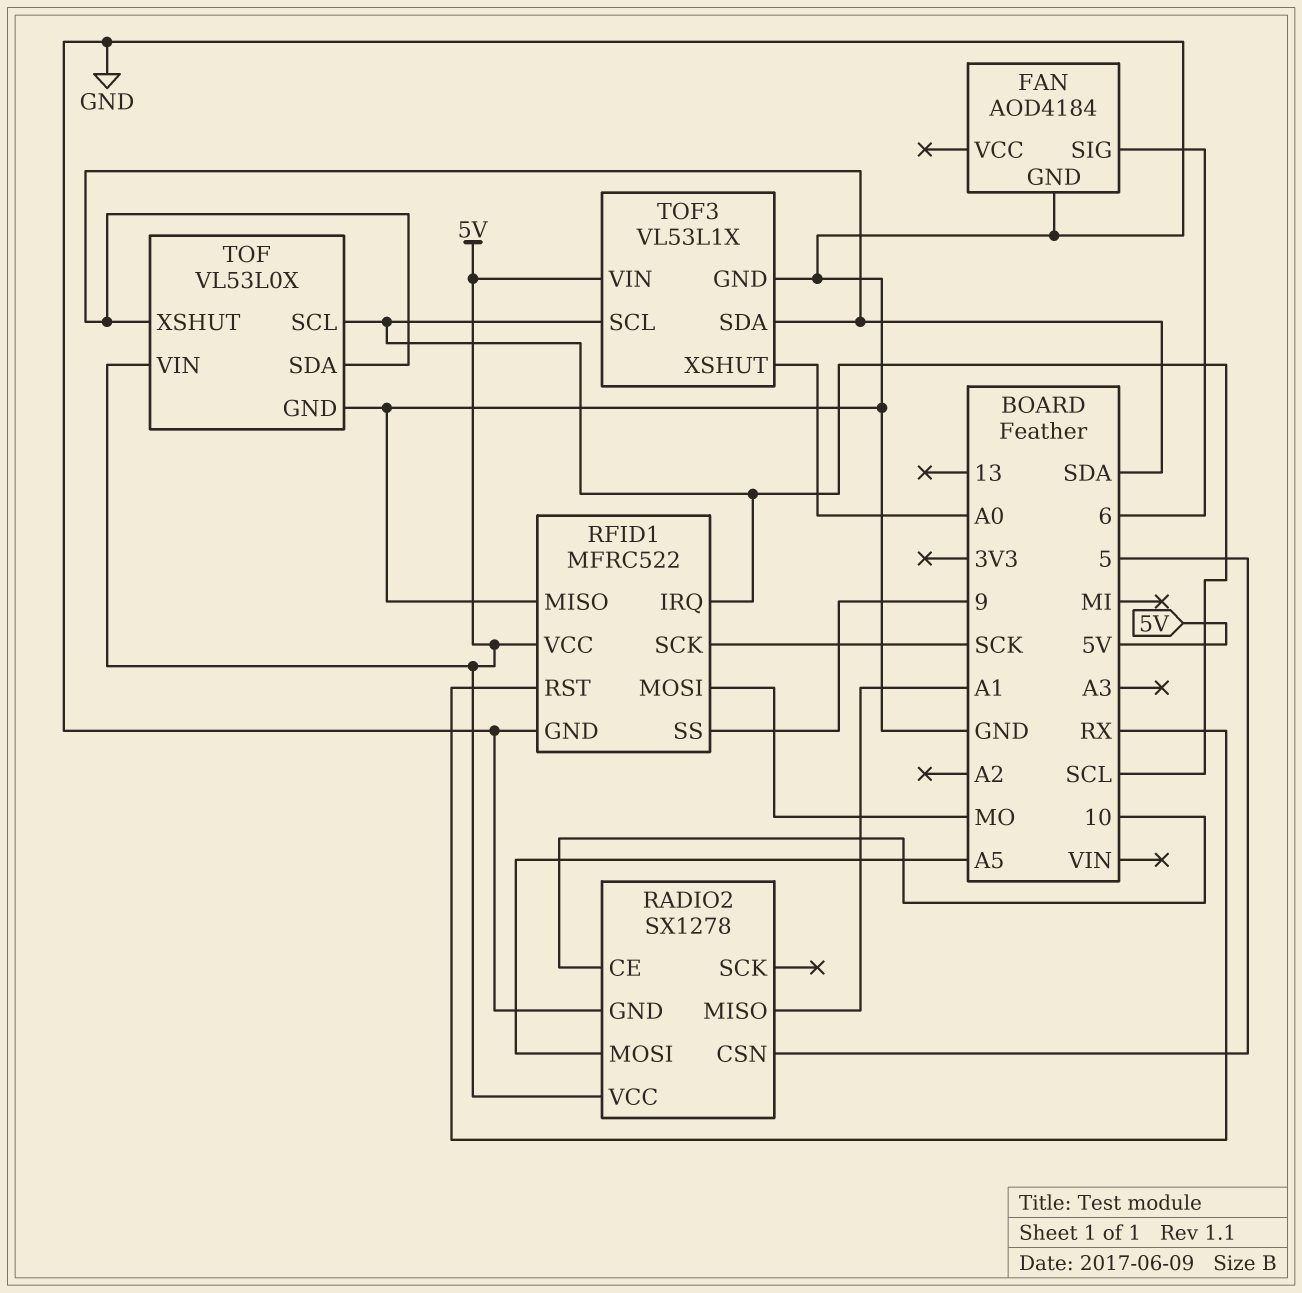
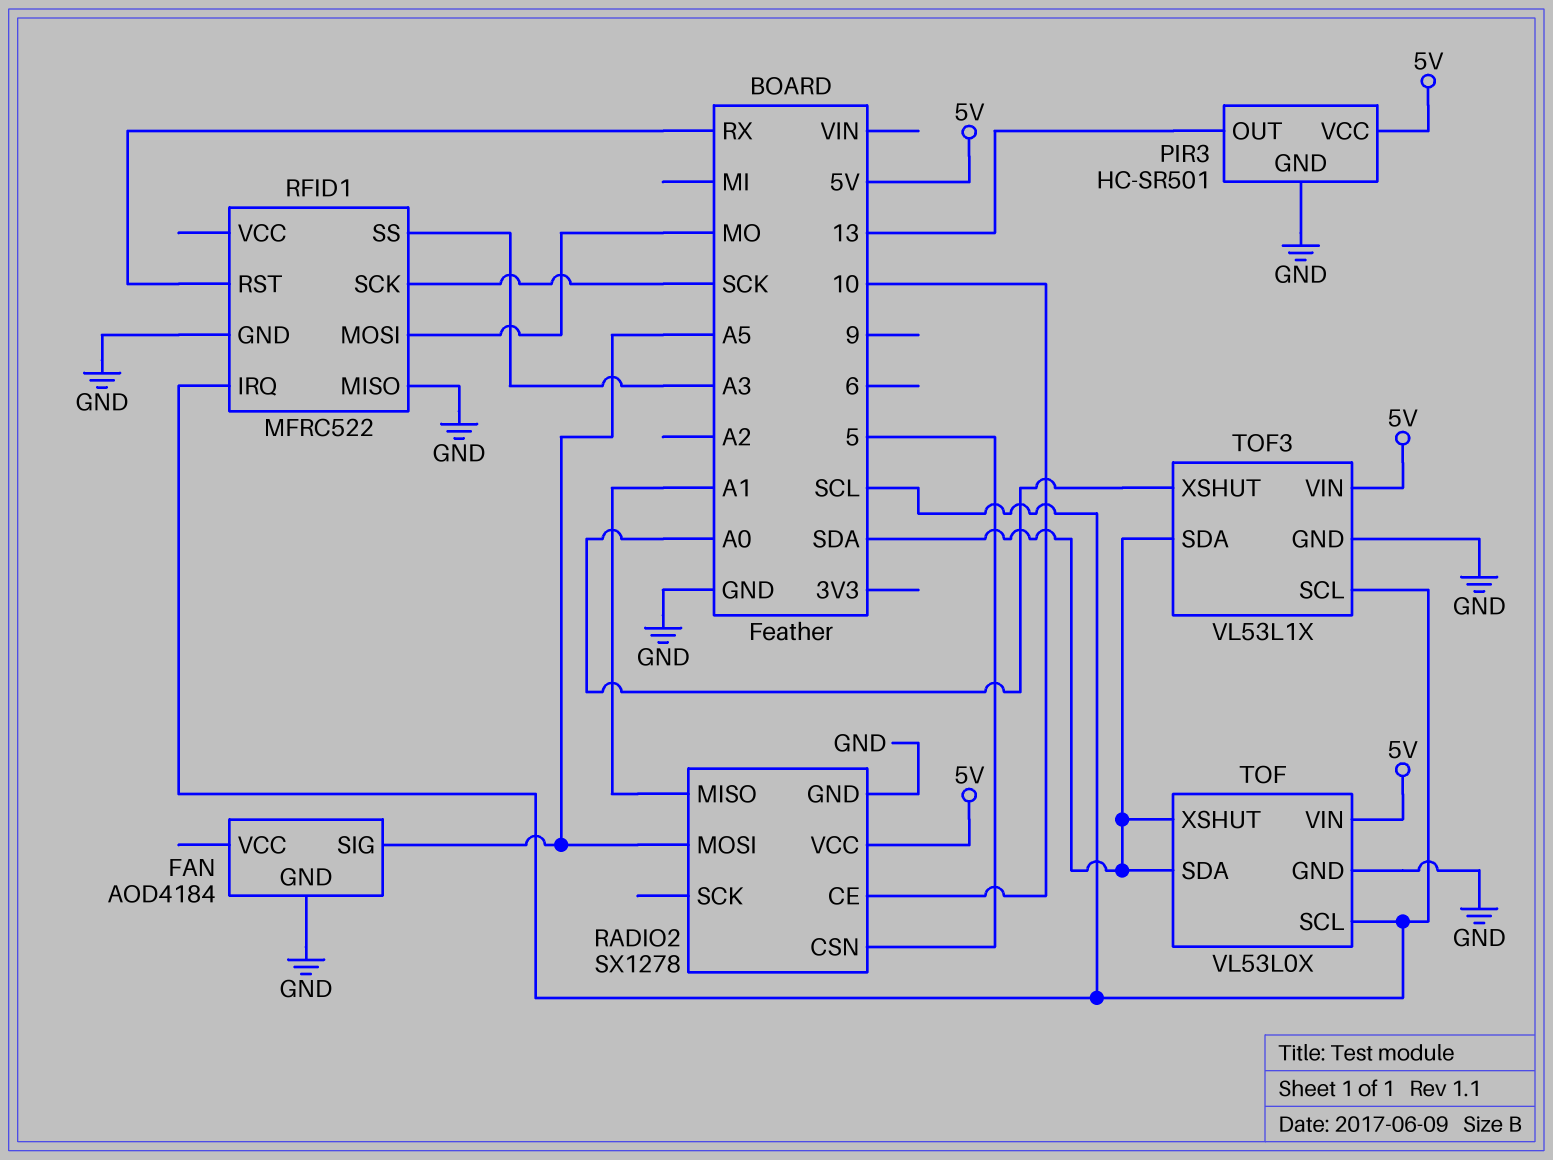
FAN pin SIG: 6 -> A5
PIR3: none -> HC-SR501
PIR3 pin GND: none -> GND
PIR3 pin OUT: none -> 13
PIR3 pin VCC: none -> 5V
RFID1 pin SS: 9 -> A3
RFID1 pin VCC: 5V -> none

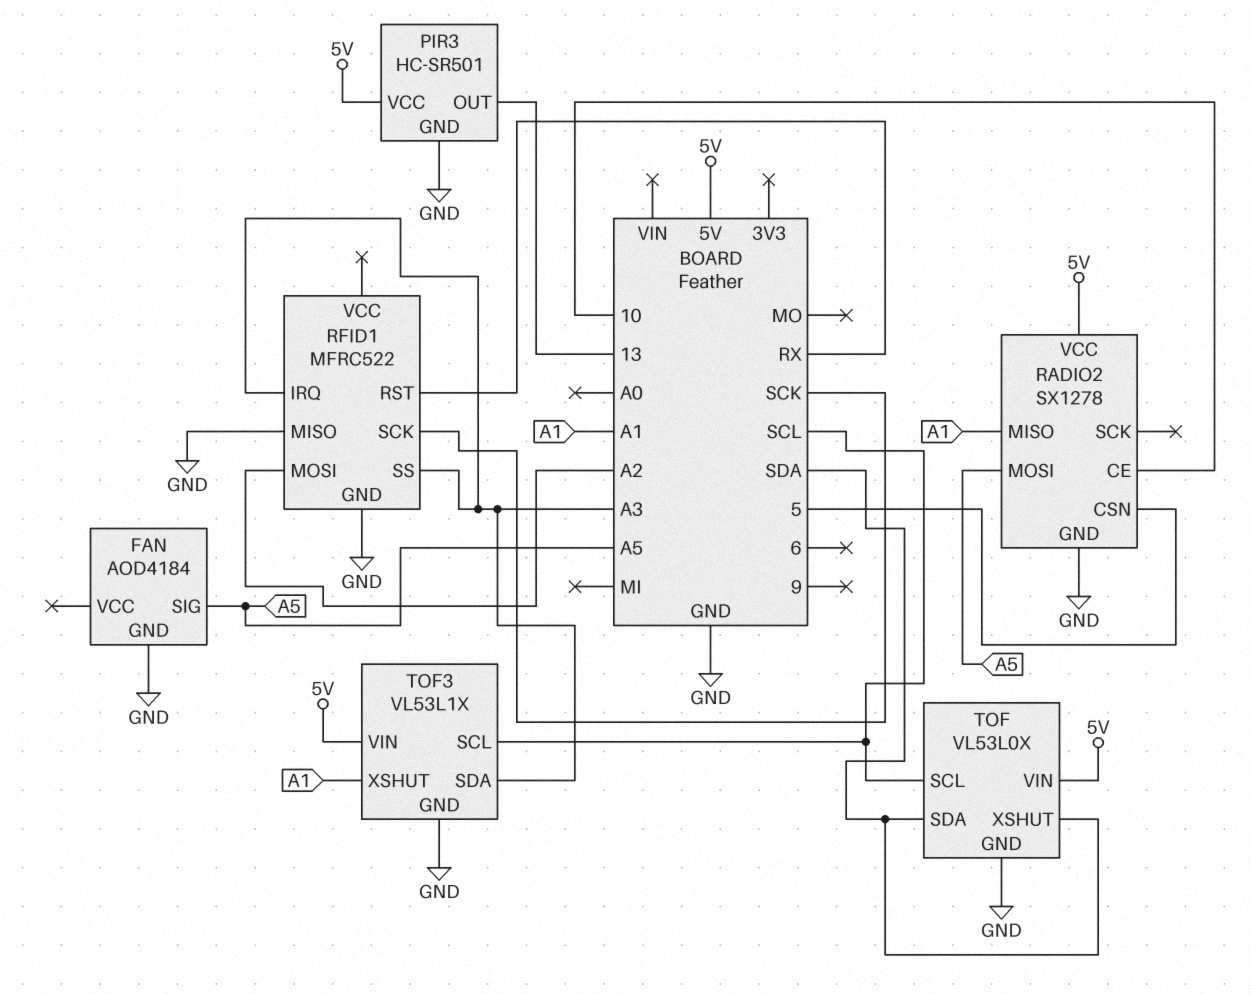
RFID1 pin IRQ: SCL -> A3
RFID1 pin MOSI: MO -> A2
TOF3 pin SDA: SDA -> A3
TOF3 pin XSHUT: A0 -> A1

